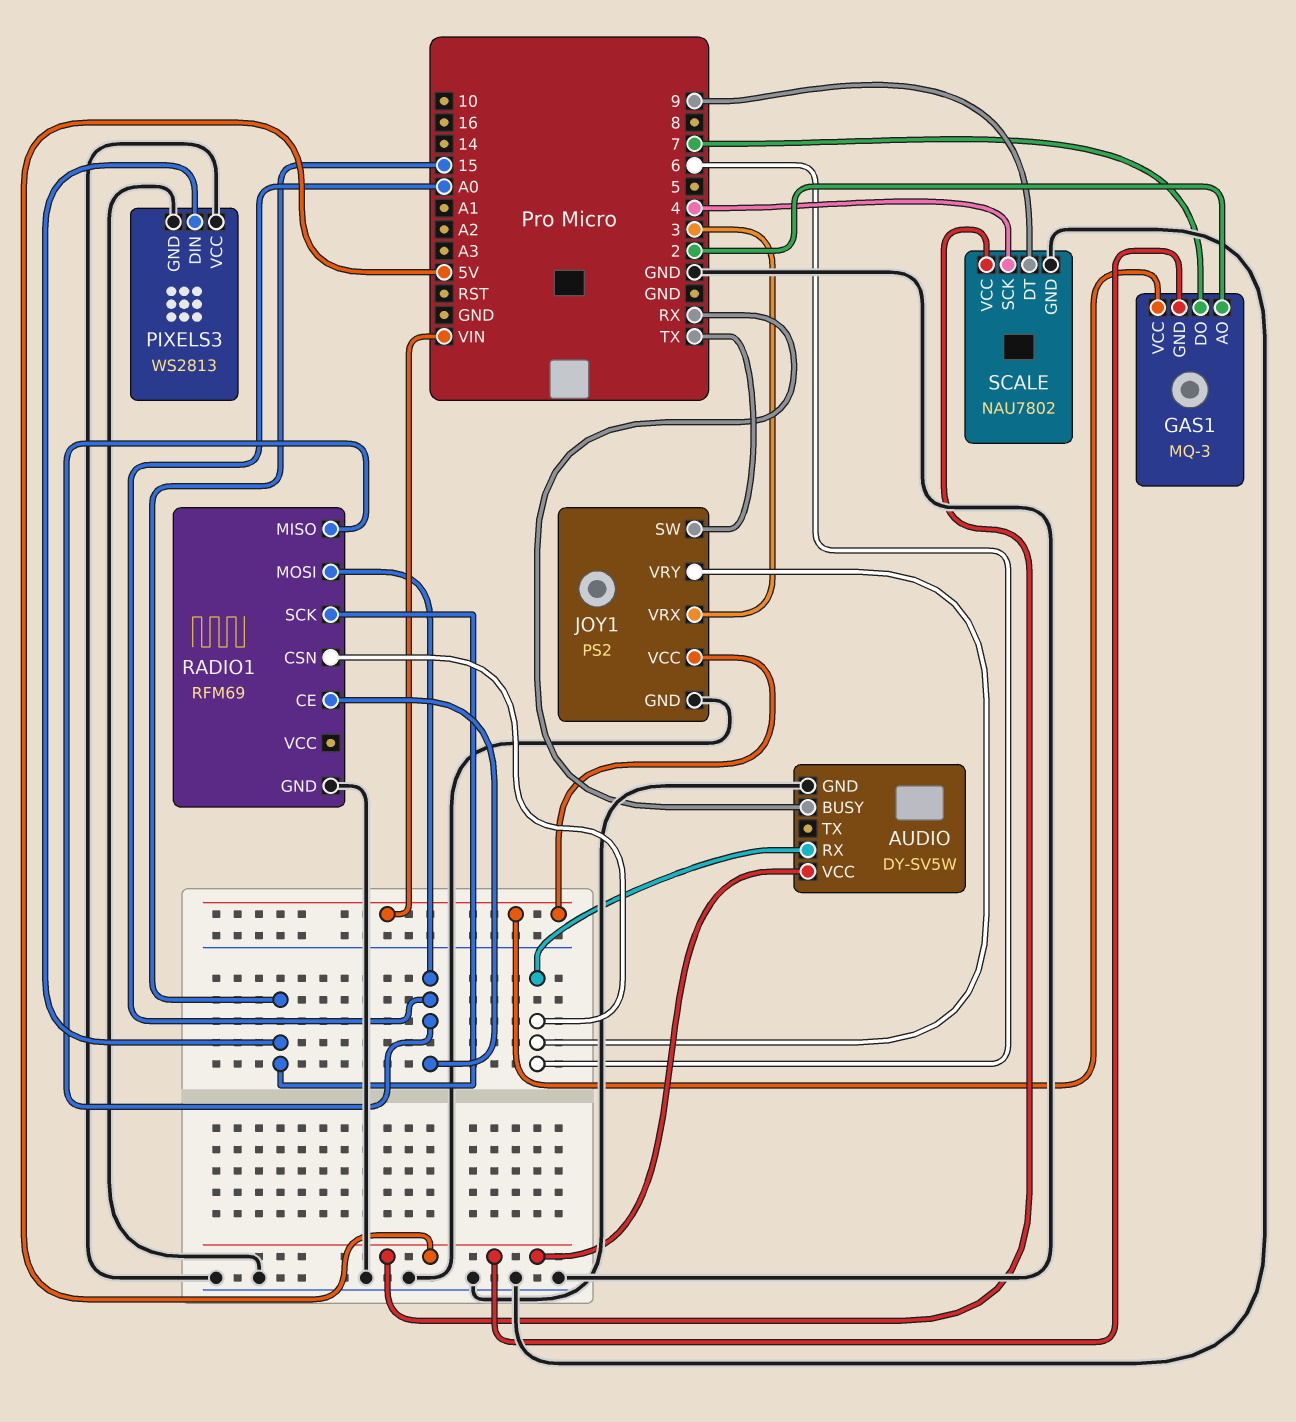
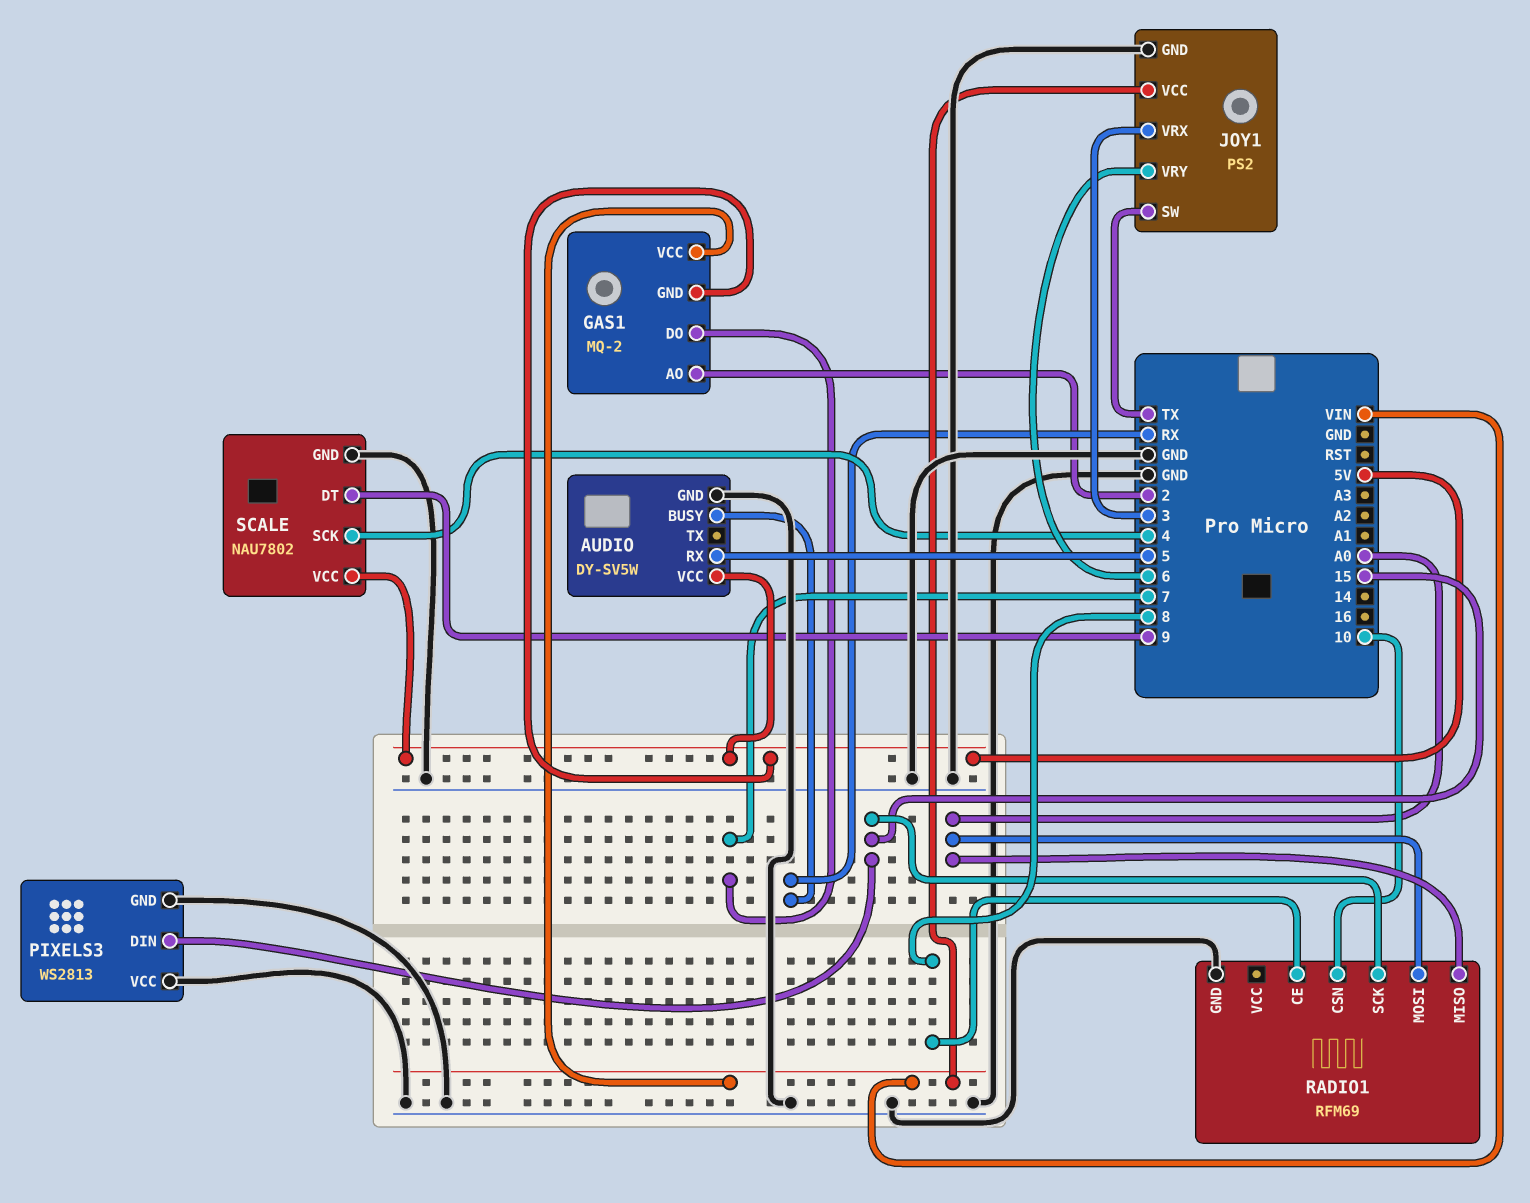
AUDIO pin RX: 6 -> 5
GAS1: MQ-3 -> MQ-2
RADIO1 pin CE: A0 -> 8
RADIO1 pin CSN: 6 -> 10

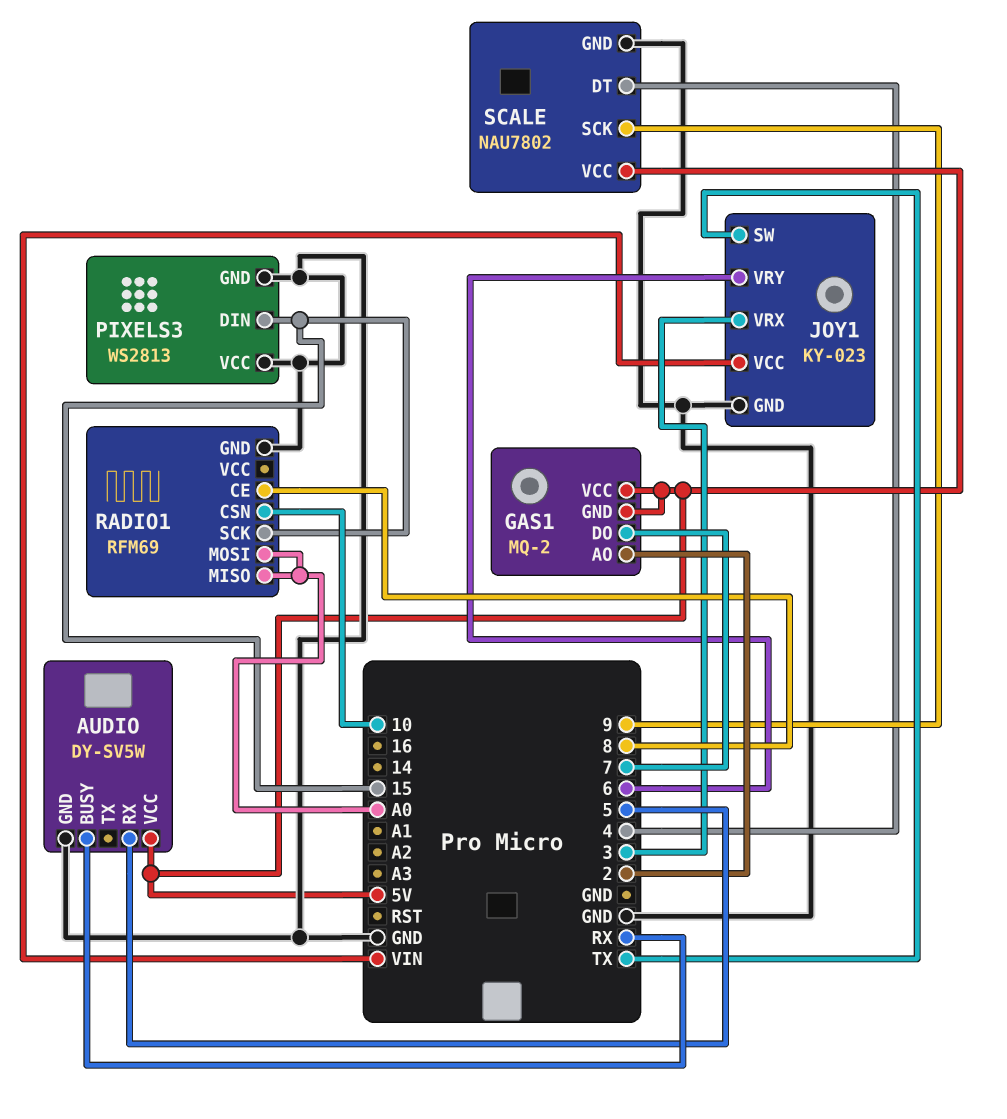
GAS1 pin VCC: VIN -> 5V
JOY1: PS2 -> KY-023
SCALE pin DT: 9 -> 4
SCALE pin SCK: 4 -> 9

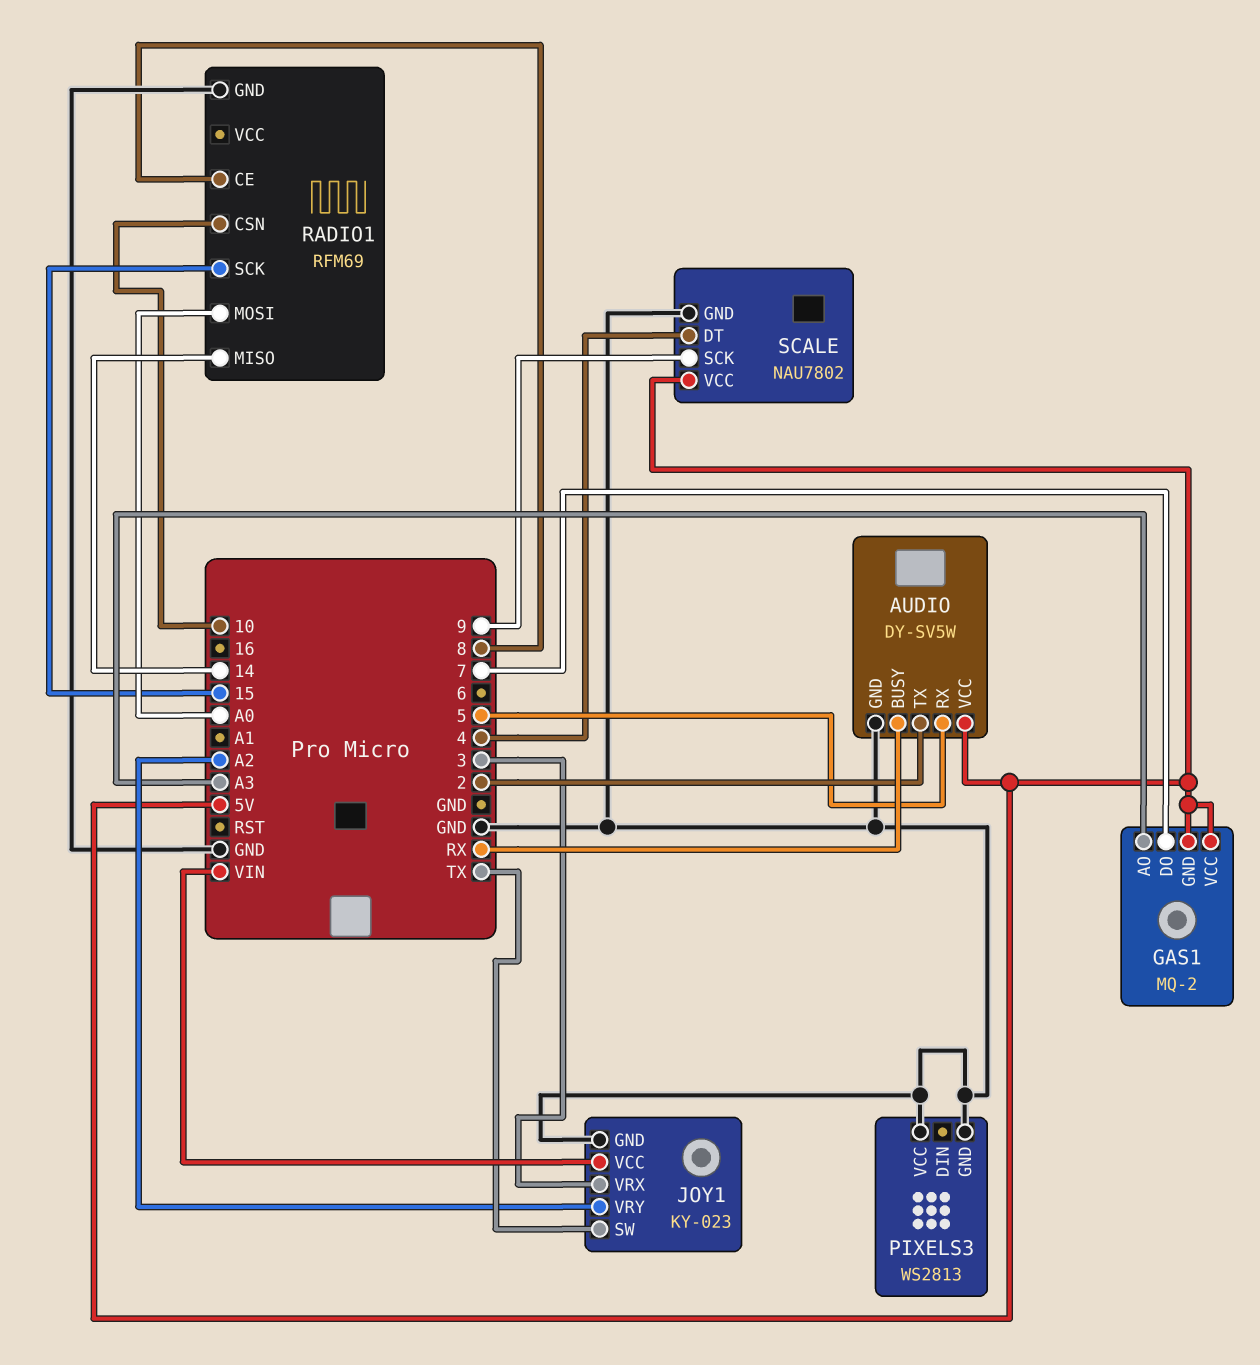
AUDIO pin TX: none -> 2
GAS1 pin AO: 2 -> A3
JOY1 pin VRY: 6 -> A2
PIXELS3 pin DIN: 15 -> none
RADIO1 pin MISO: A0 -> 14

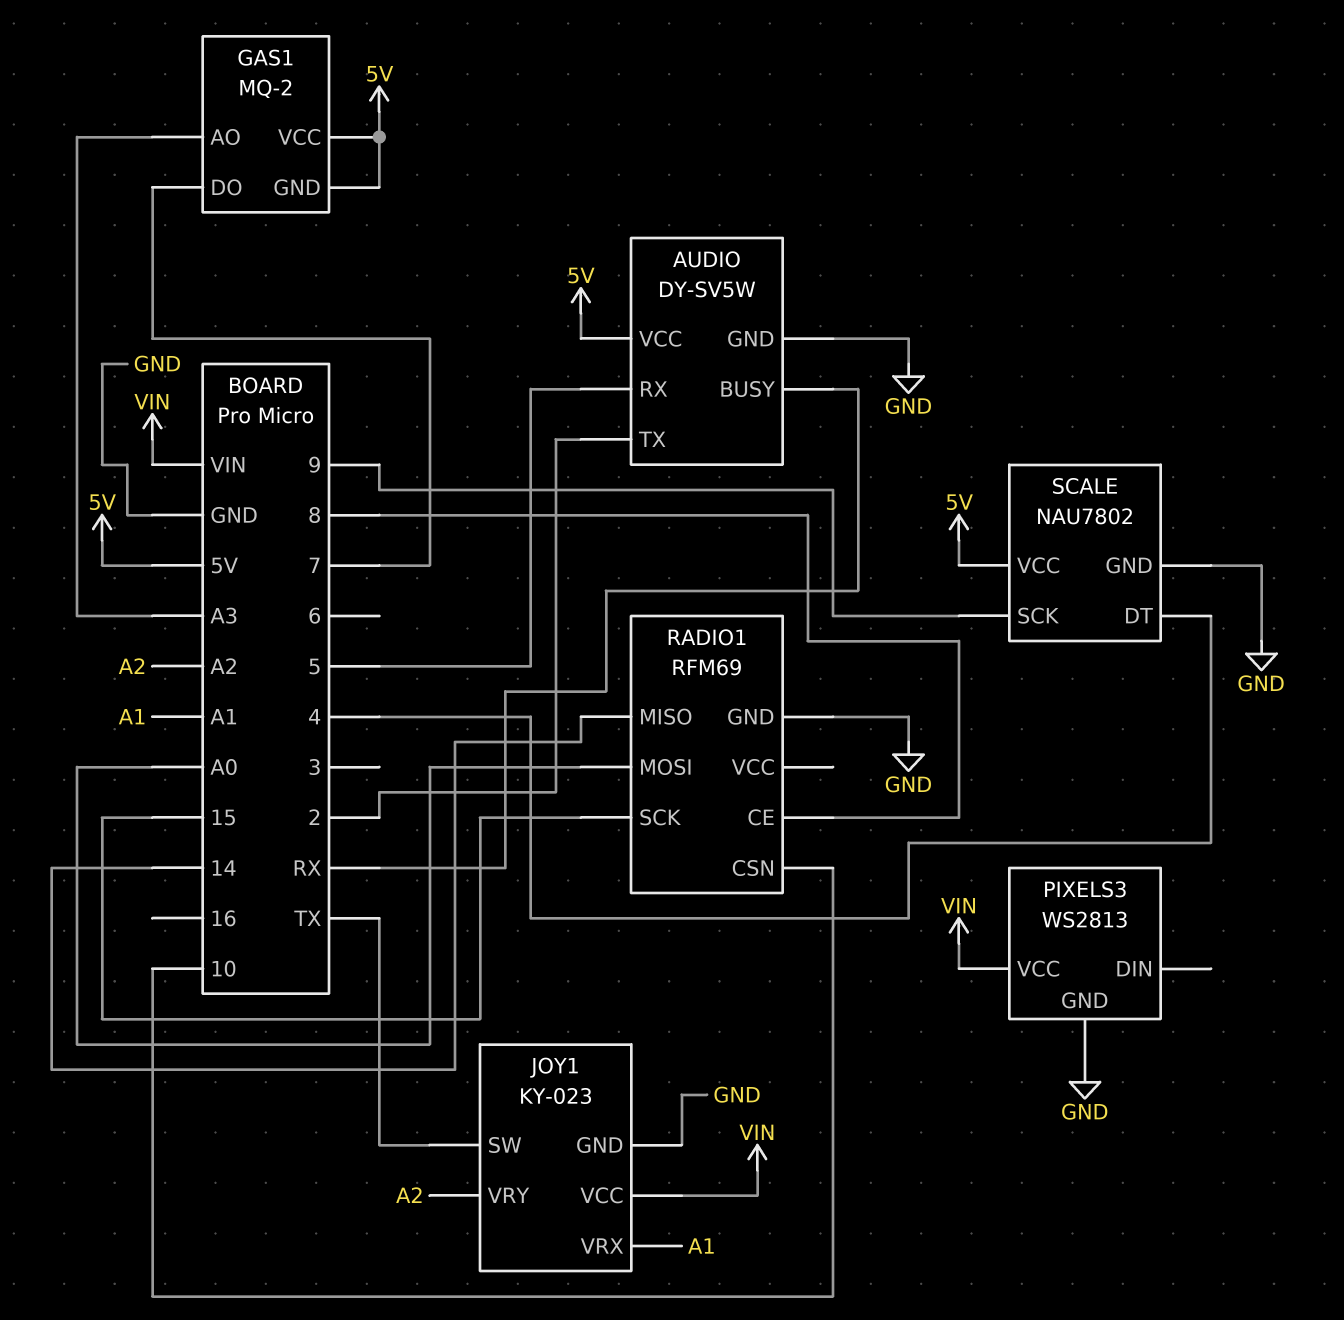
JOY1 pin VRX: 3 -> A1
PIXELS3 pin VCC: GND -> VIN

